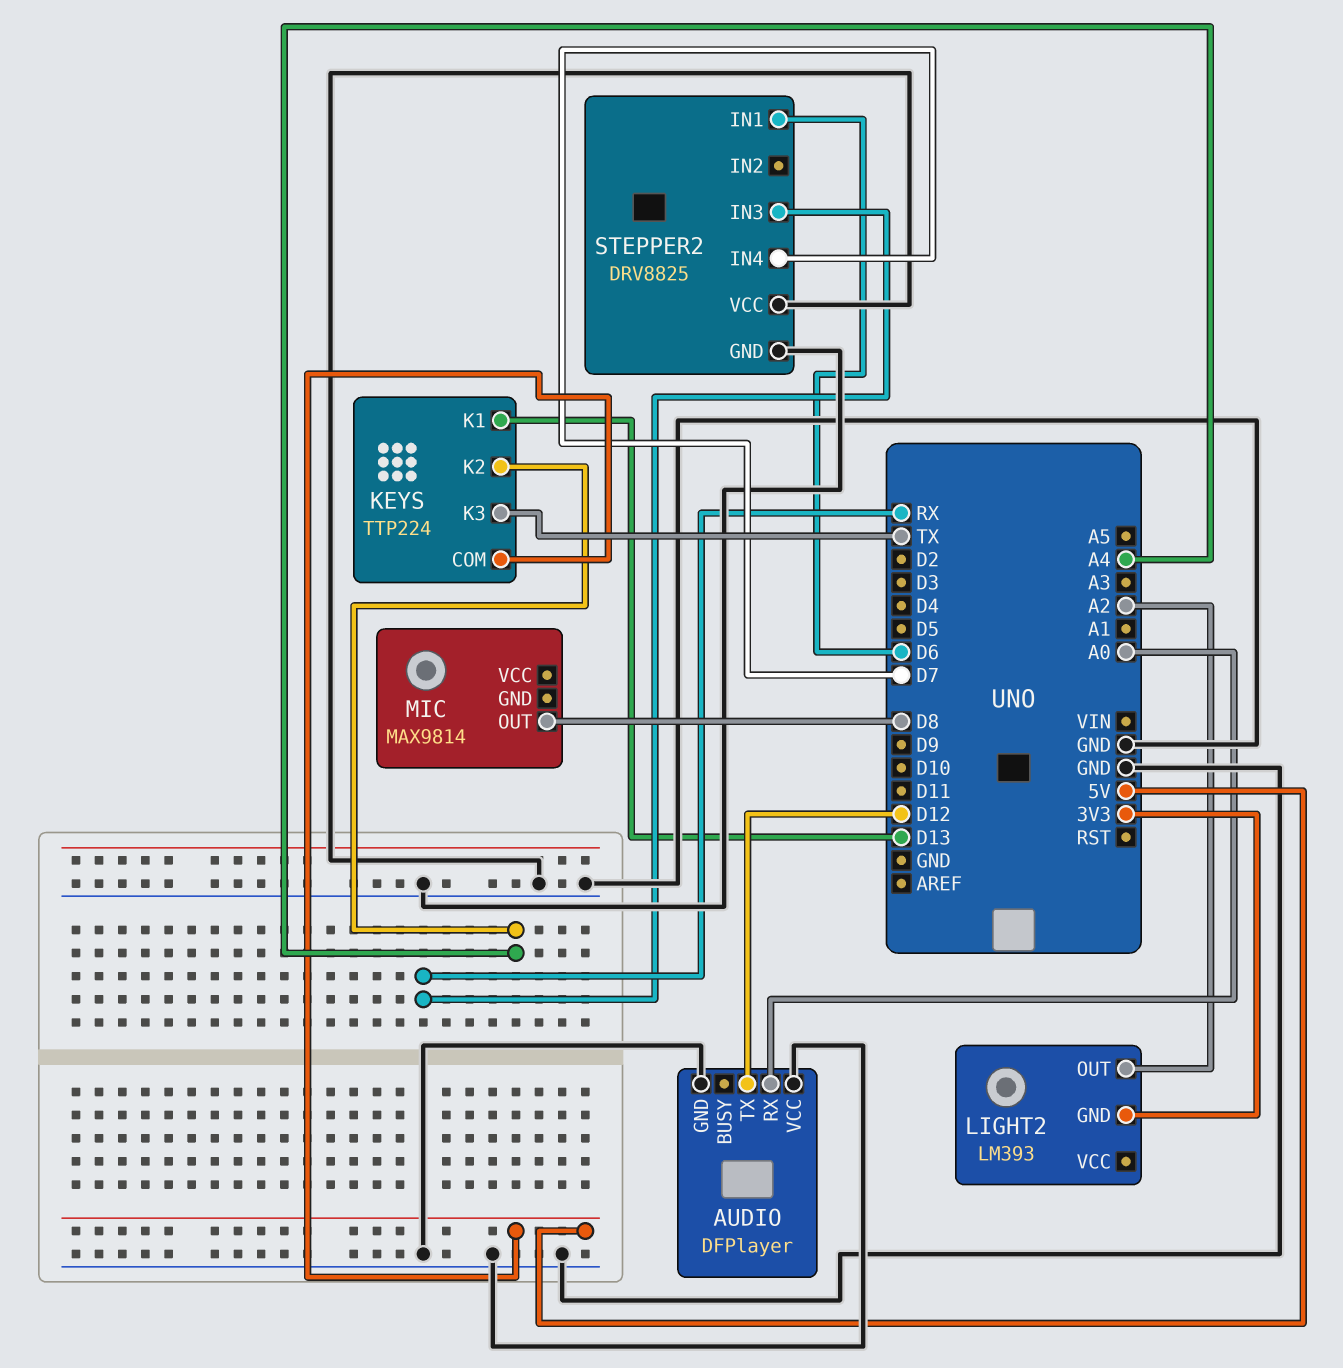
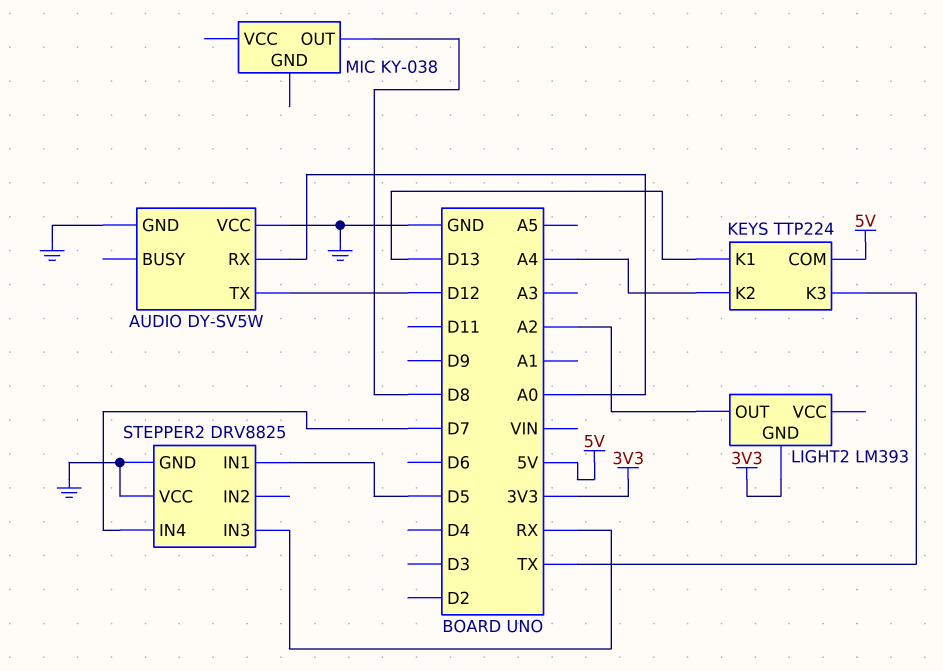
AUDIO: DFPlayer -> DY-SV5W
MIC: MAX9814 -> KY-038
STEPPER2 pin IN1: D6 -> D5

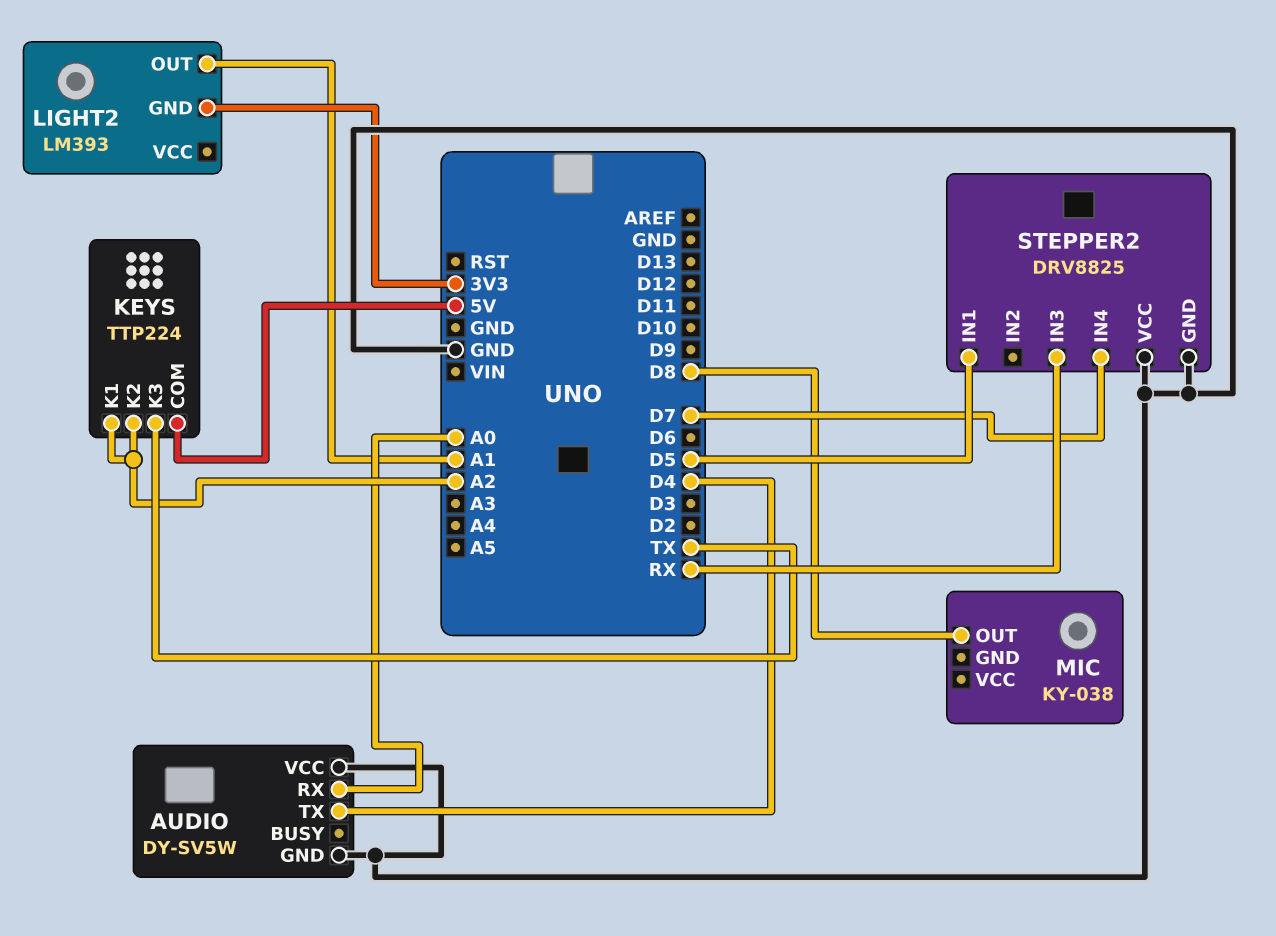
AUDIO pin TX: D12 -> D4
KEYS pin K1: D13 -> A2
KEYS pin K2: A4 -> A2
LIGHT2 pin OUT: A2 -> A1

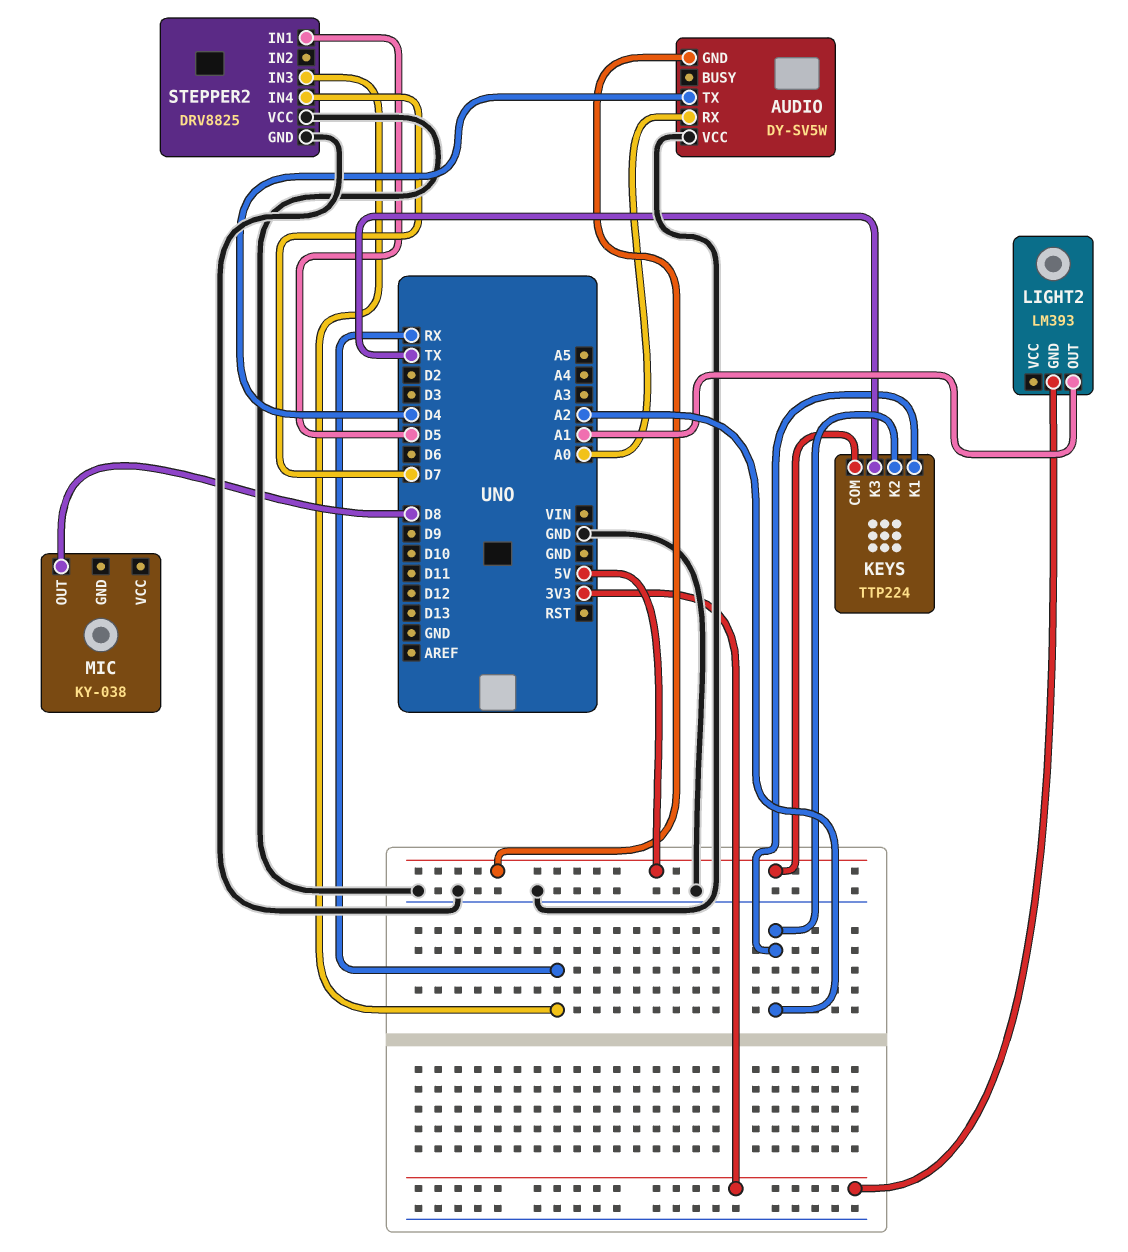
AUDIO pin GND: GND -> 5V

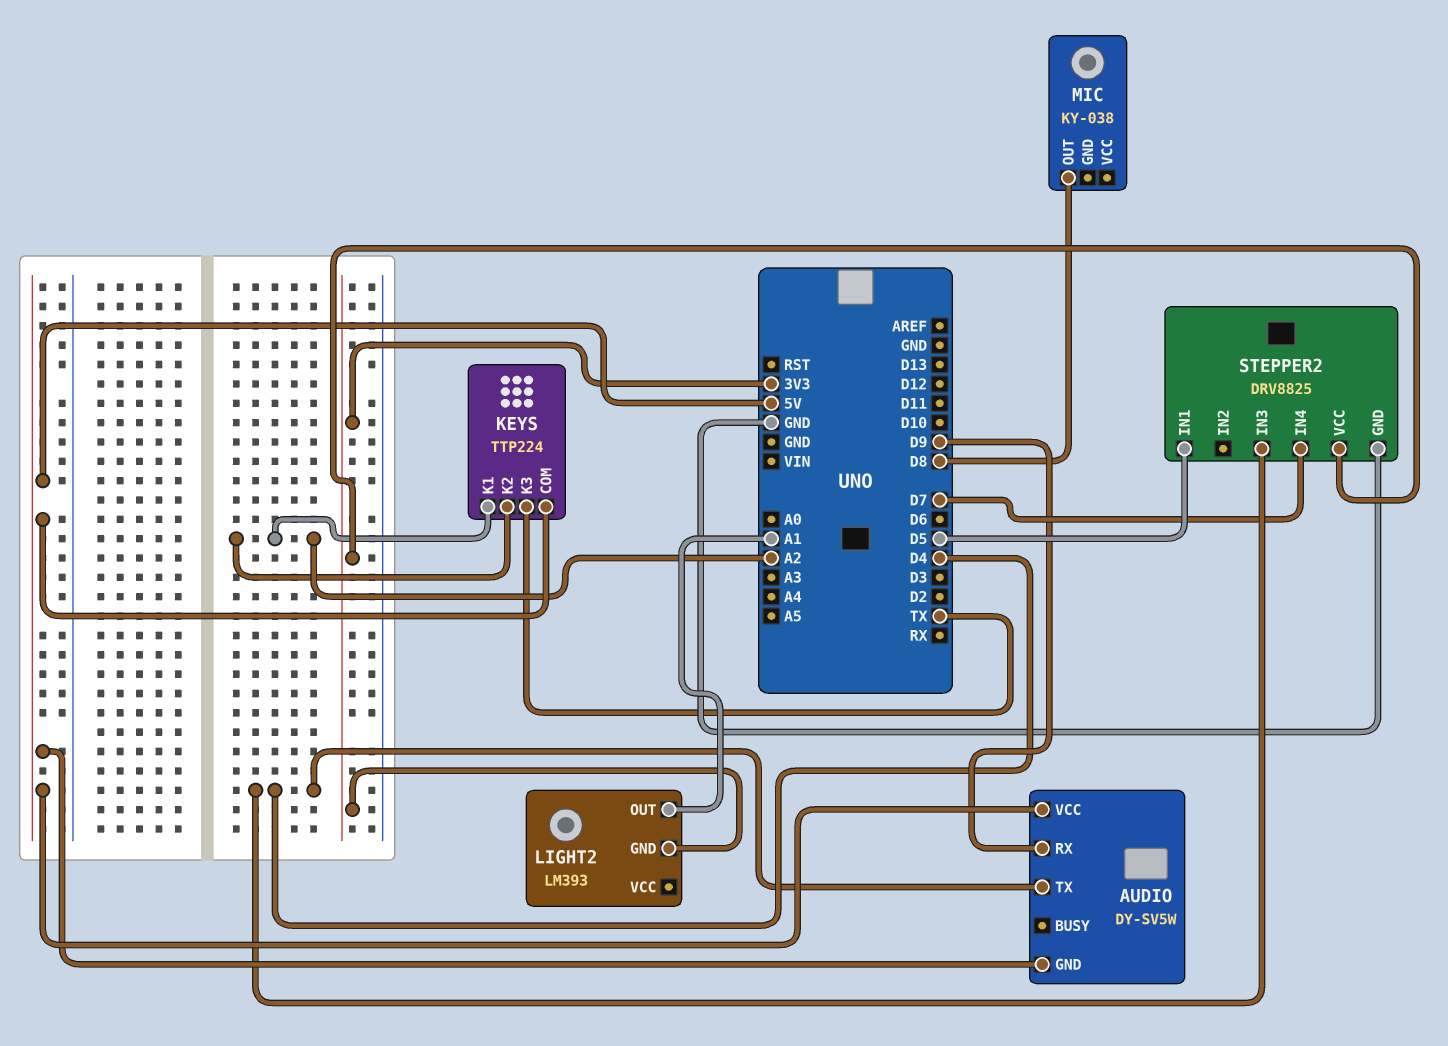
AUDIO pin RX: A0 -> D9
AUDIO pin VCC: GND -> 5V
STEPPER2 pin IN3: RX -> D4
STEPPER2 pin VCC: GND -> 3V3

